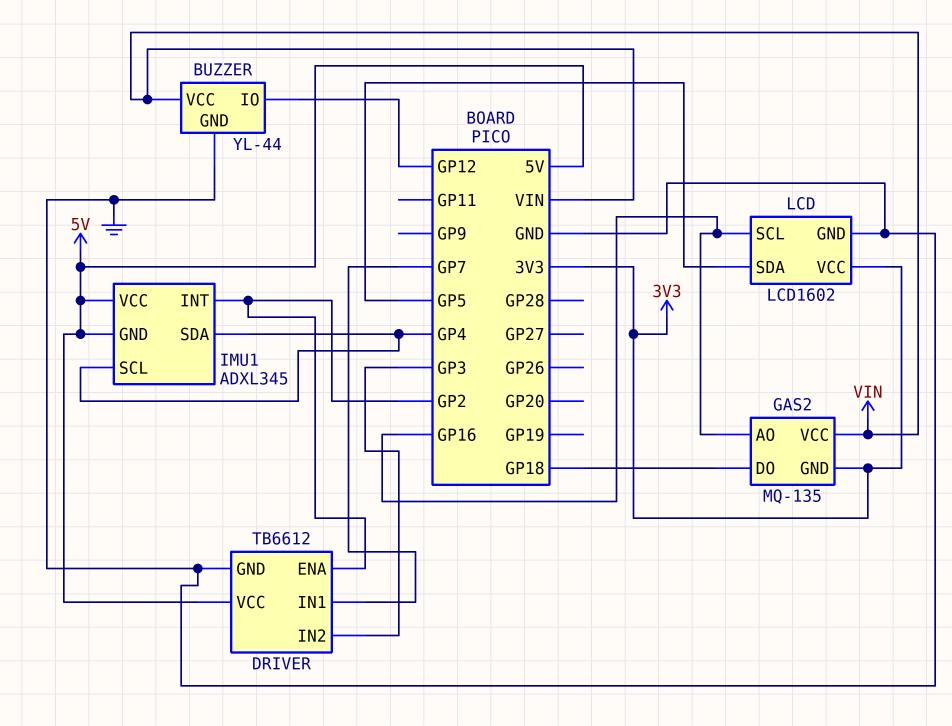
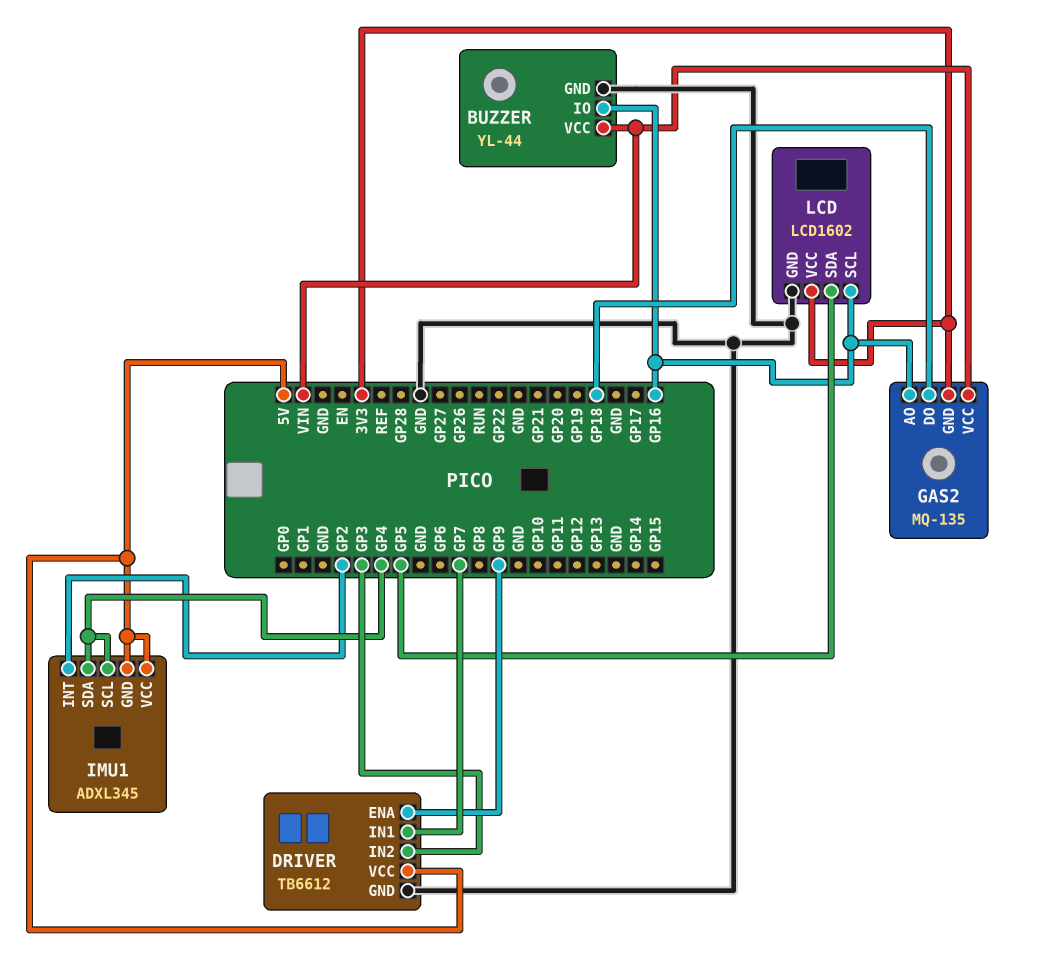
BUZZER pin IO: GP12 -> GP16
DRIVER pin ENA: GP2 -> GP9

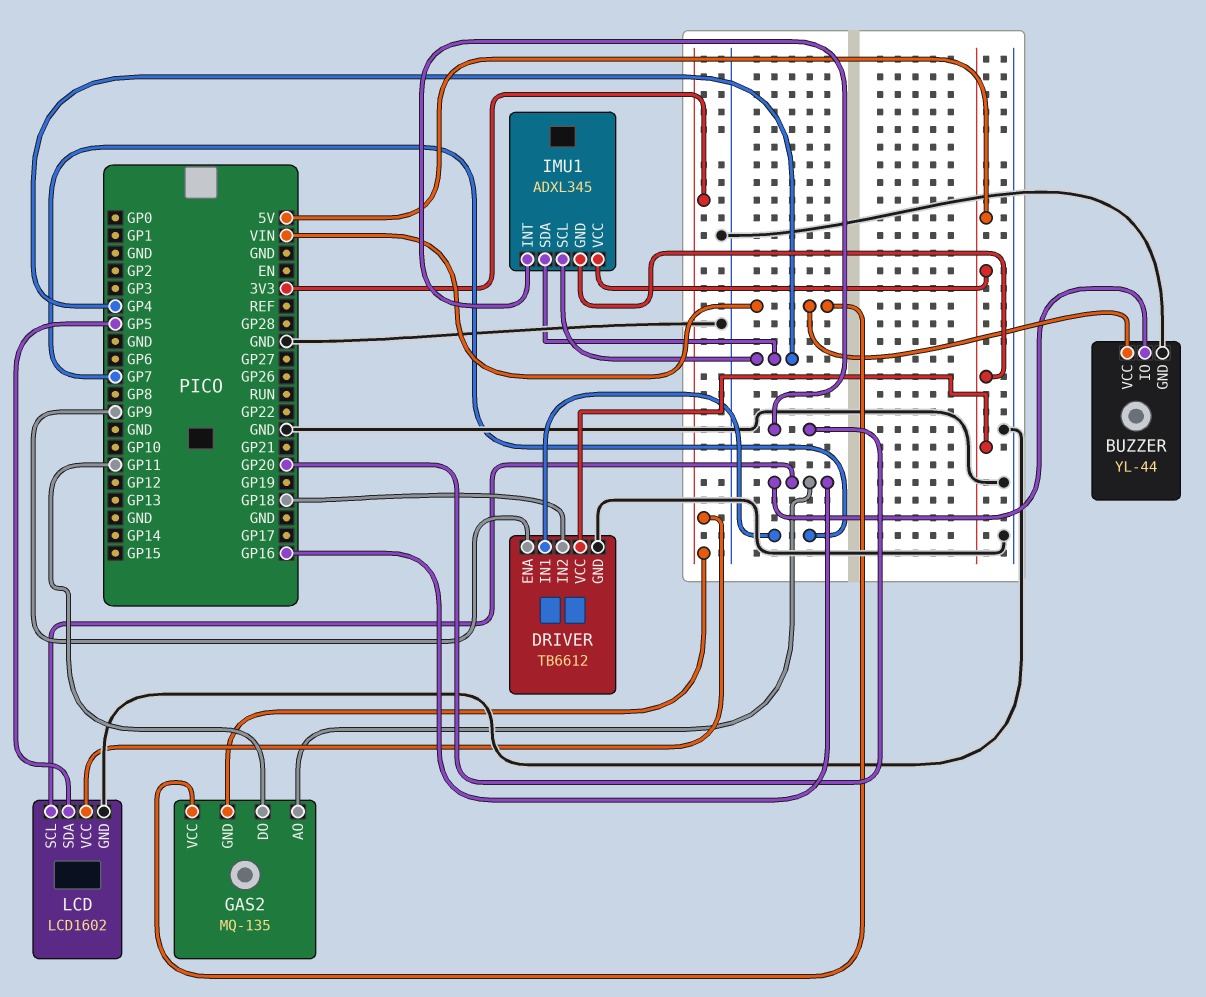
DRIVER pin IN2: GP3 -> GP18
GAS2 pin DO: GP18 -> GP11
IMU1 pin INT: GP2 -> GP20

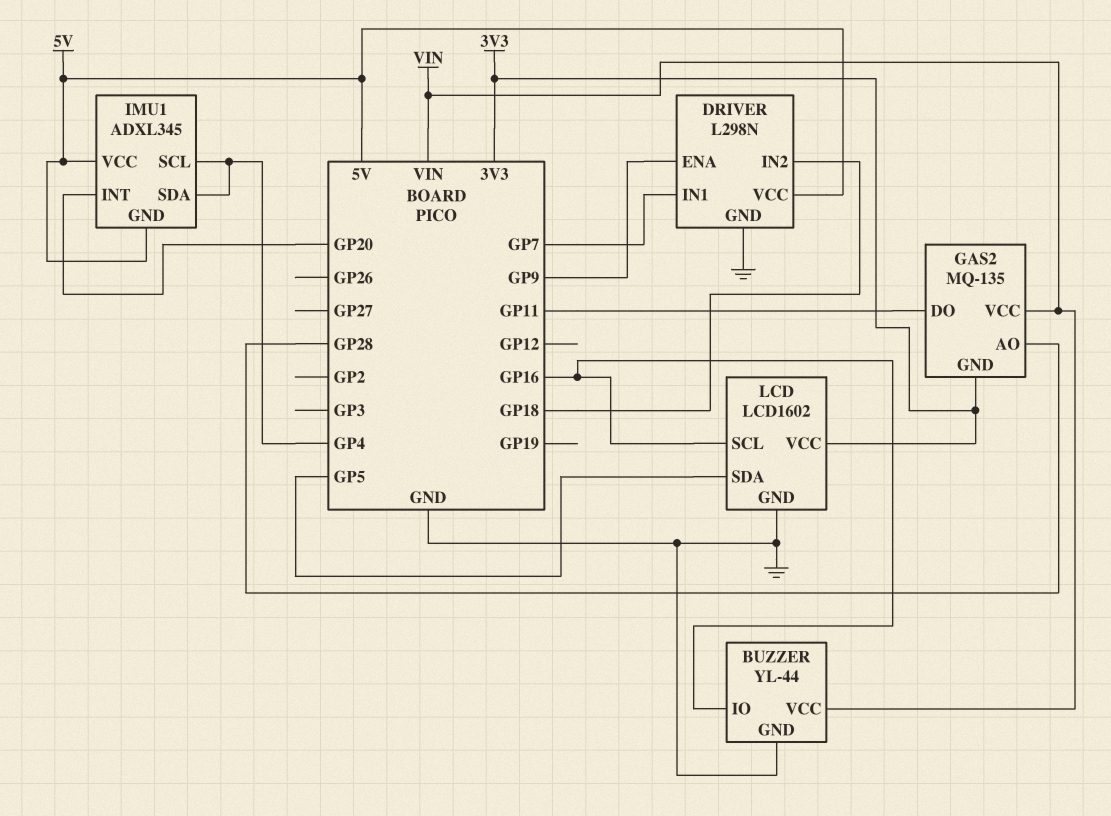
DRIVER: TB6612 -> L298N
GAS2 pin AO: GP16 -> GP28

